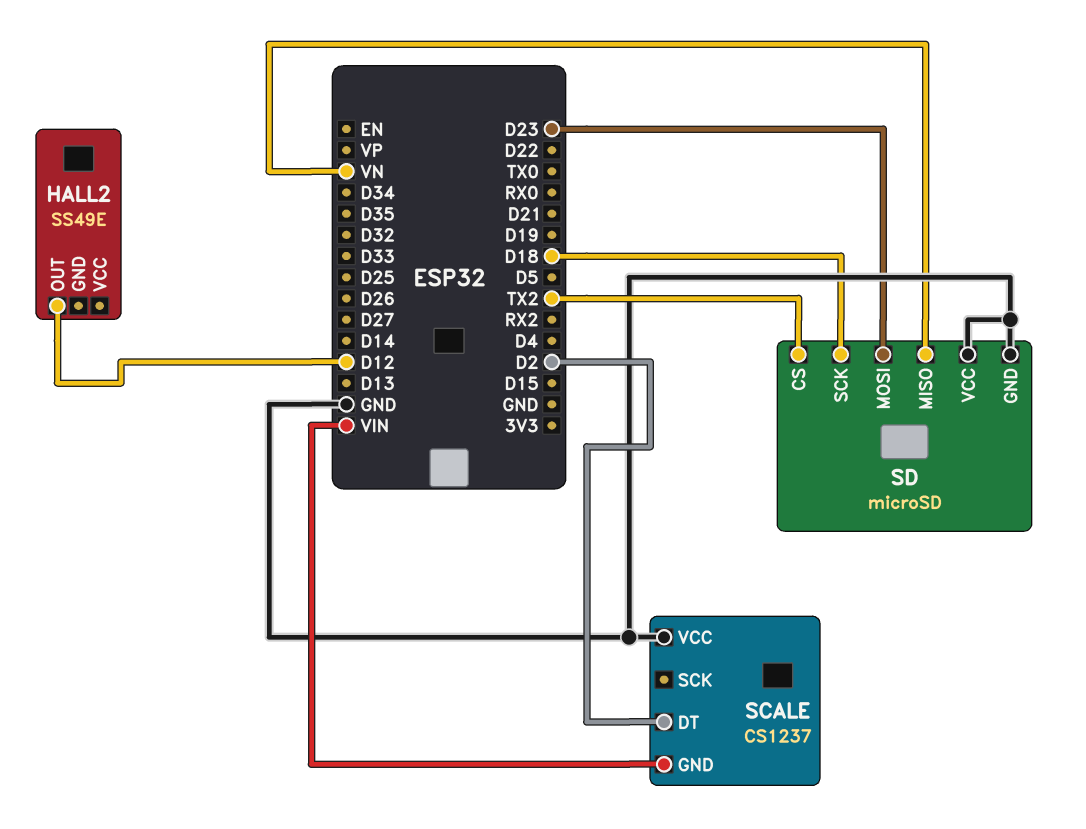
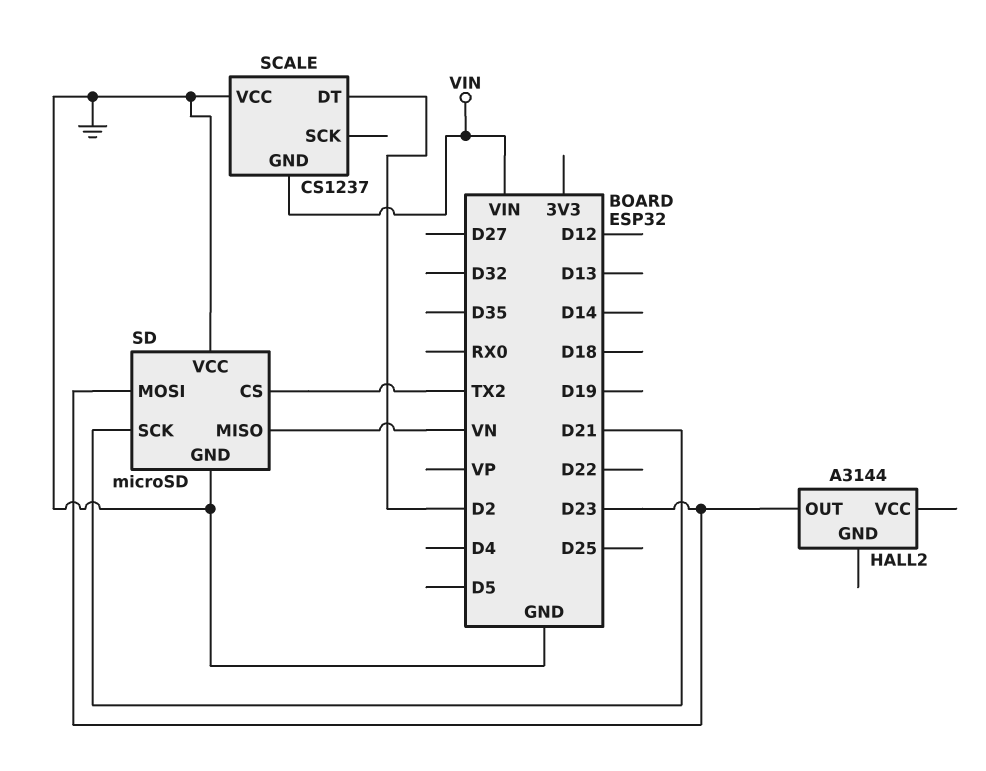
HALL2: SS49E -> A3144
HALL2 pin OUT: D12 -> D23
SD pin SCK: D18 -> D21

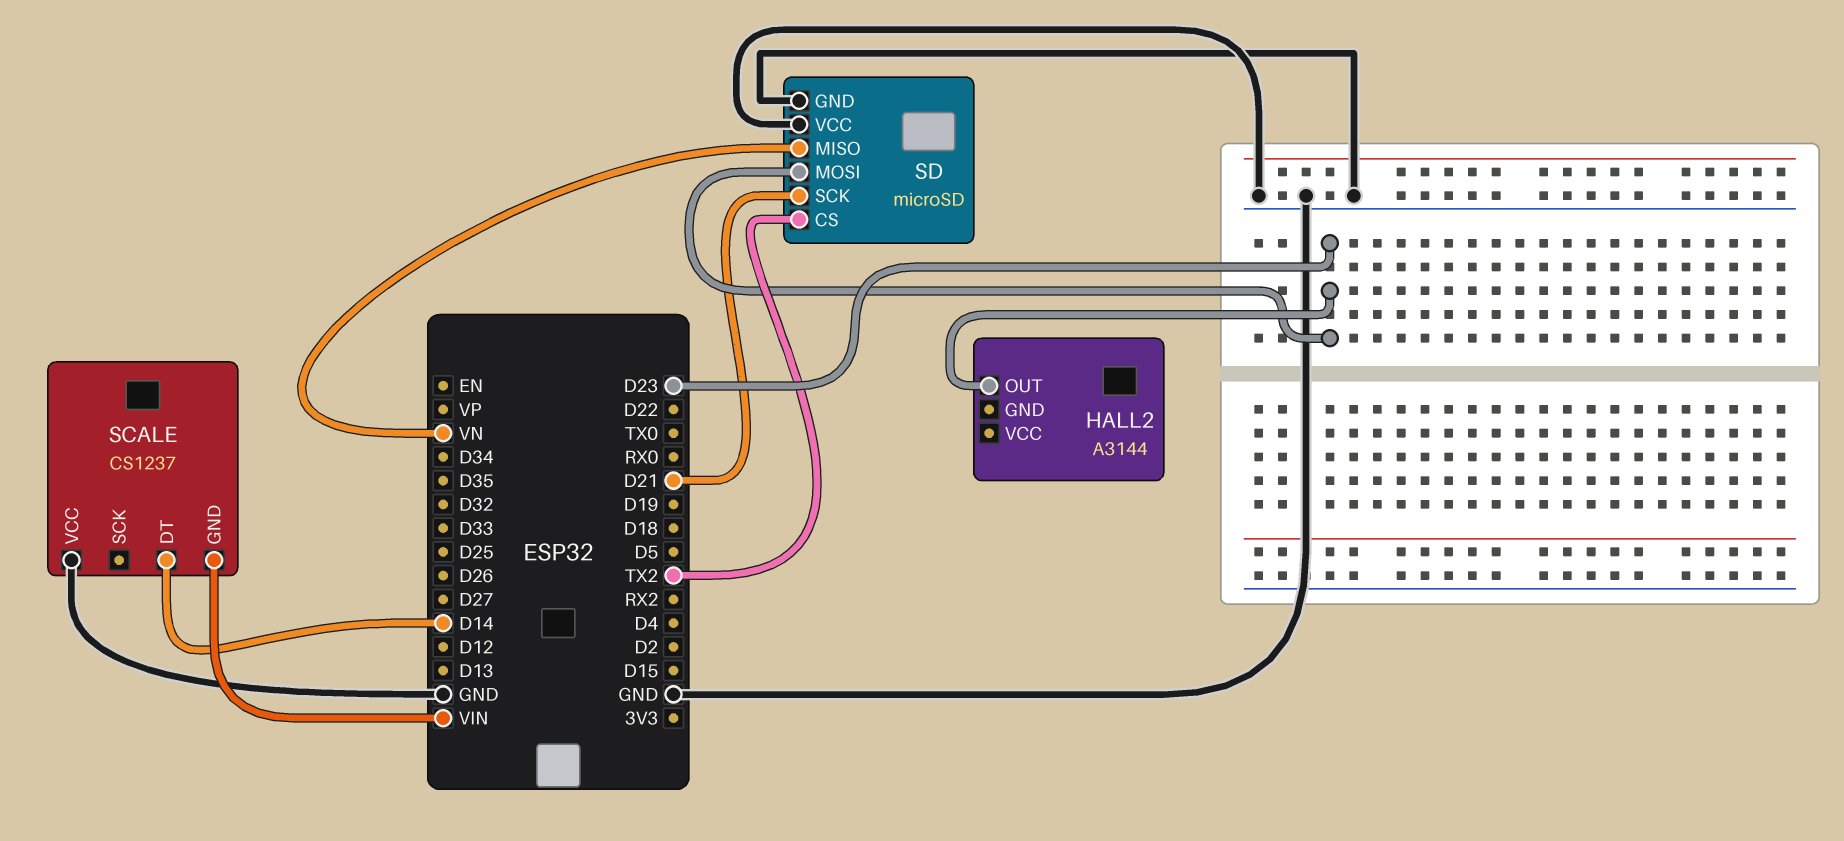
SCALE pin DT: D2 -> D14

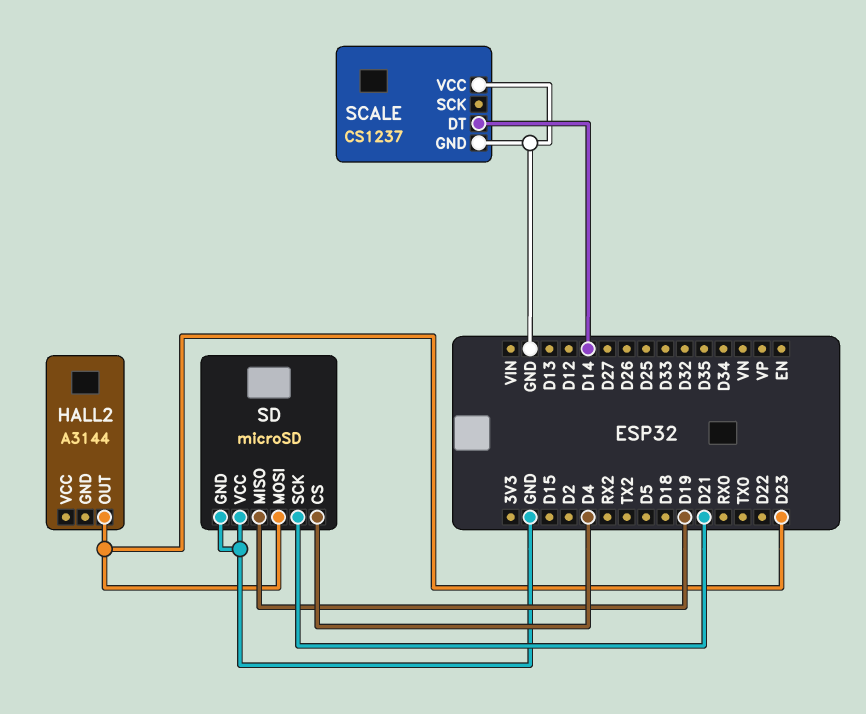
SCALE pin GND: VIN -> GND
SD pin CS: TX2 -> D4
SD pin MISO: VN -> D19

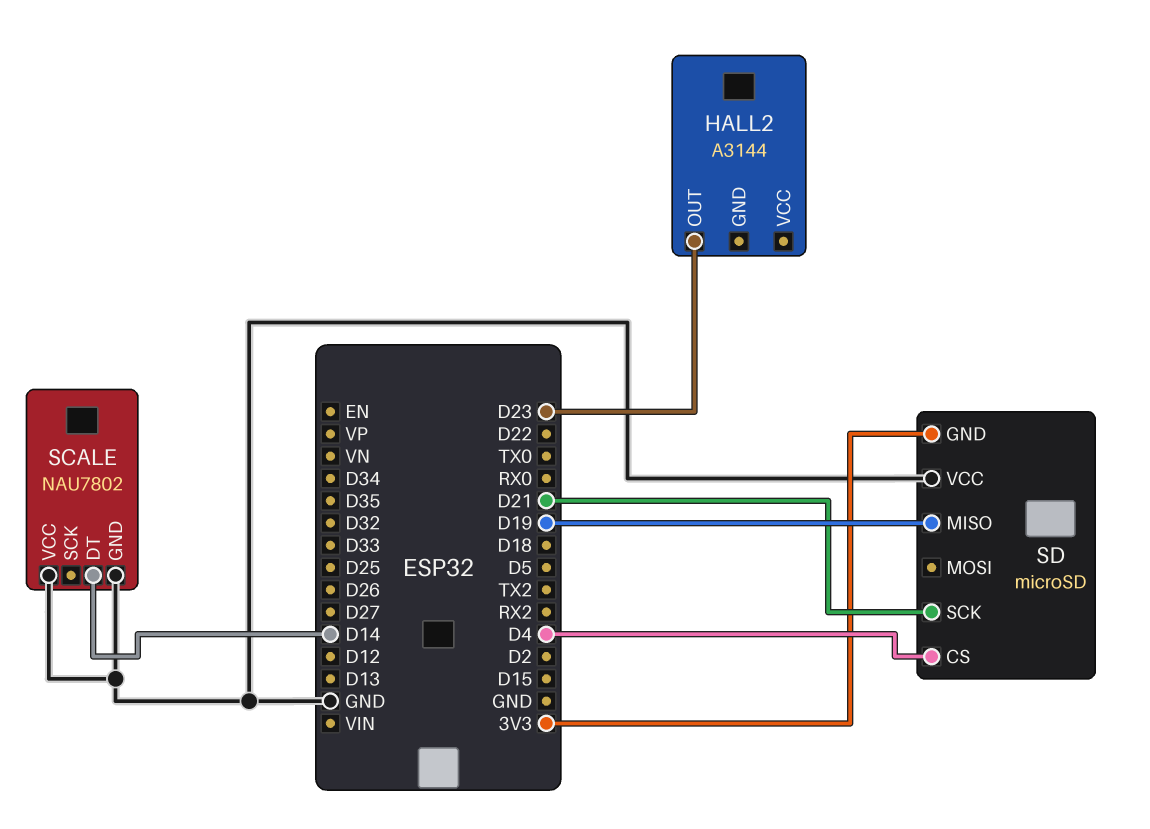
SCALE: CS1237 -> NAU7802
SD pin GND: GND -> 3V3
SD pin MOSI: D23 -> none

